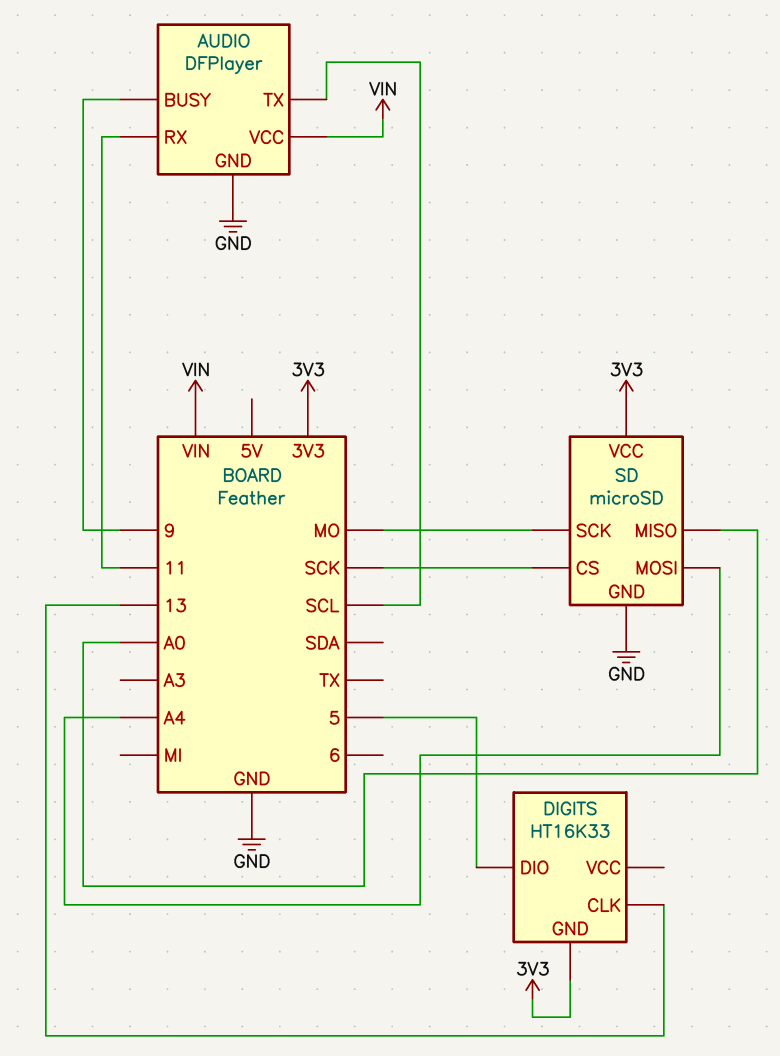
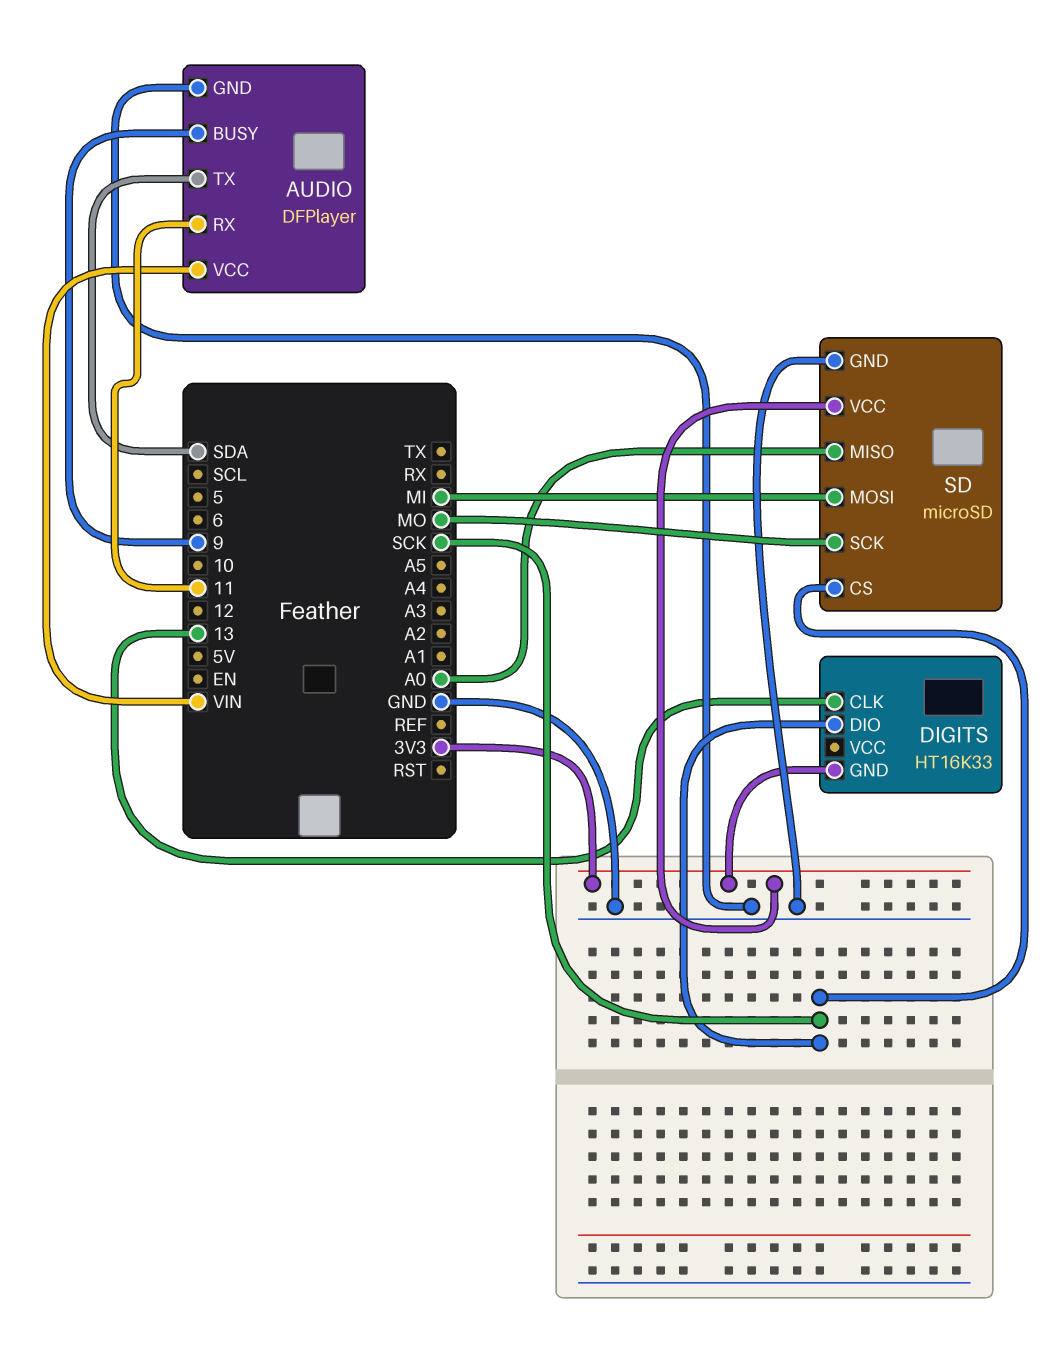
AUDIO pin TX: SCL -> SDA
DIGITS pin DIO: 5 -> SCK
SD pin MOSI: A4 -> MI

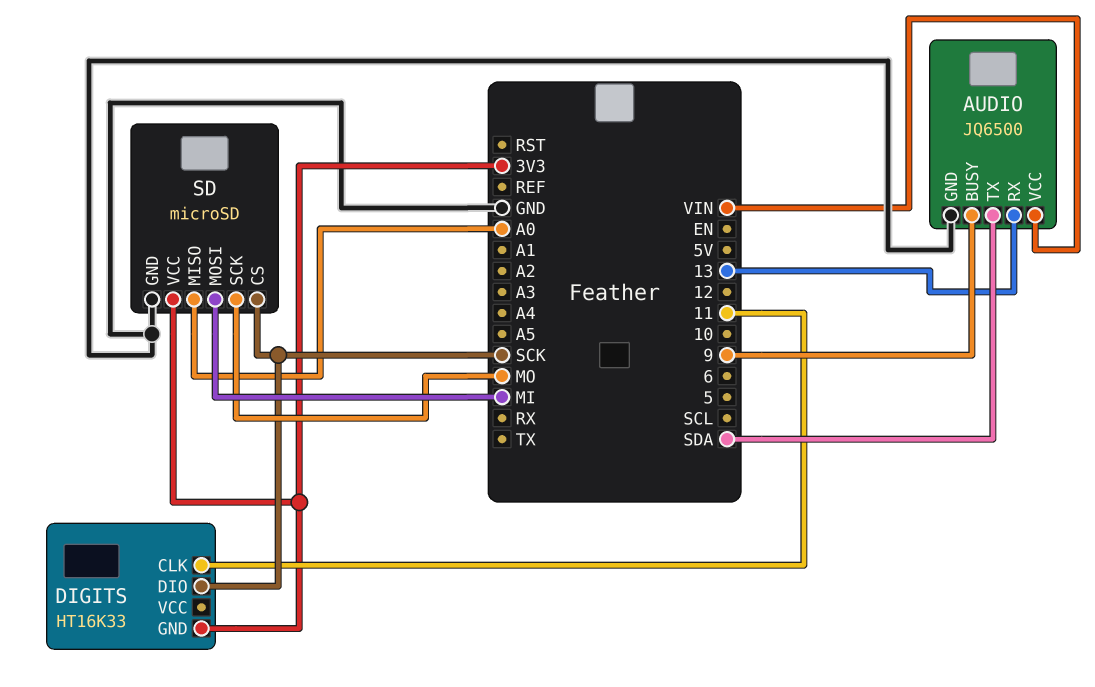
AUDIO: DFPlayer -> JQ6500
AUDIO pin RX: 11 -> 13
DIGITS pin CLK: 13 -> 11

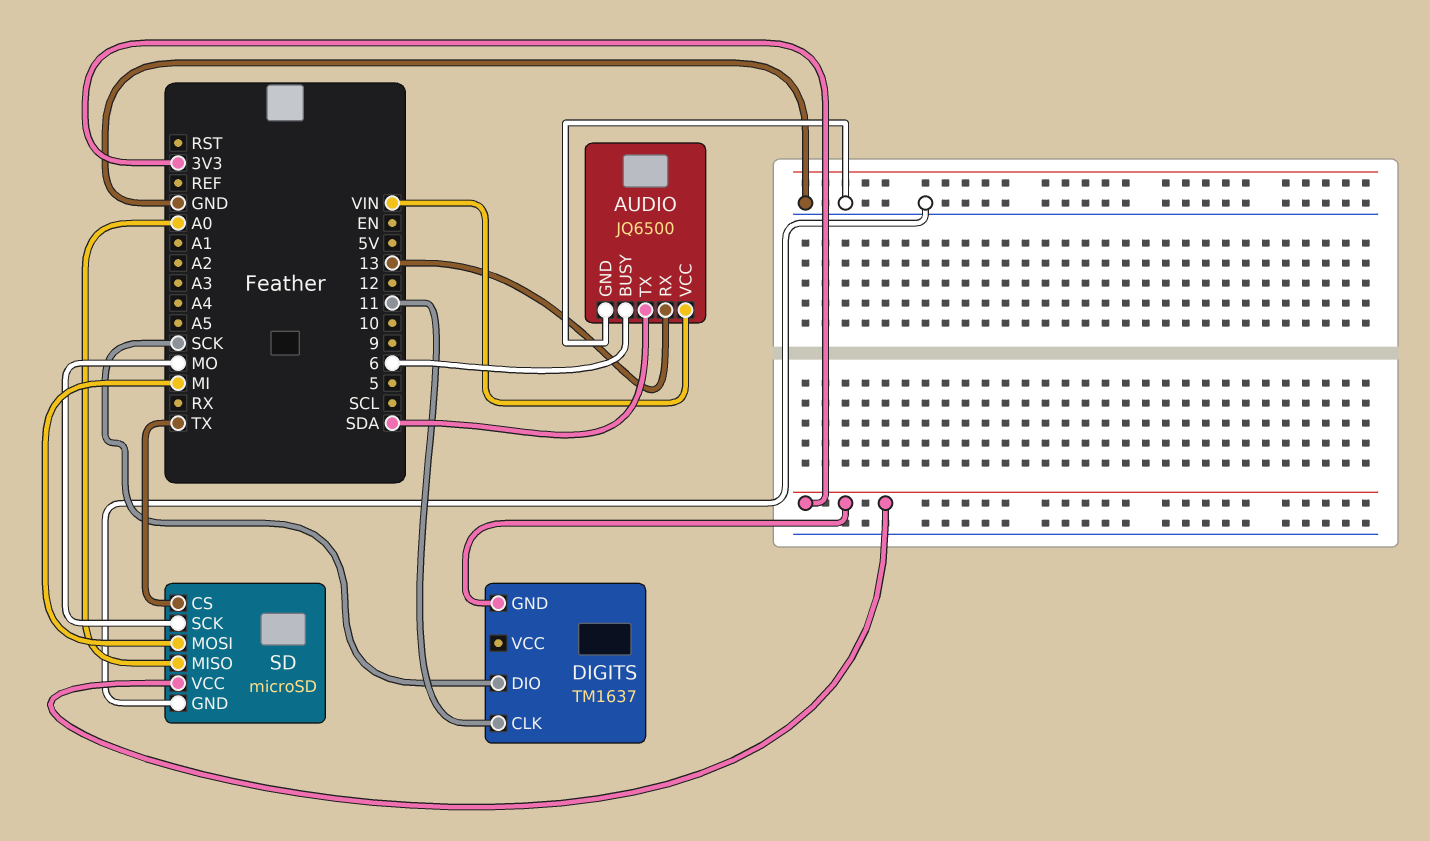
AUDIO pin BUSY: 9 -> 6
DIGITS: HT16K33 -> TM1637
SD pin CS: SCK -> TX

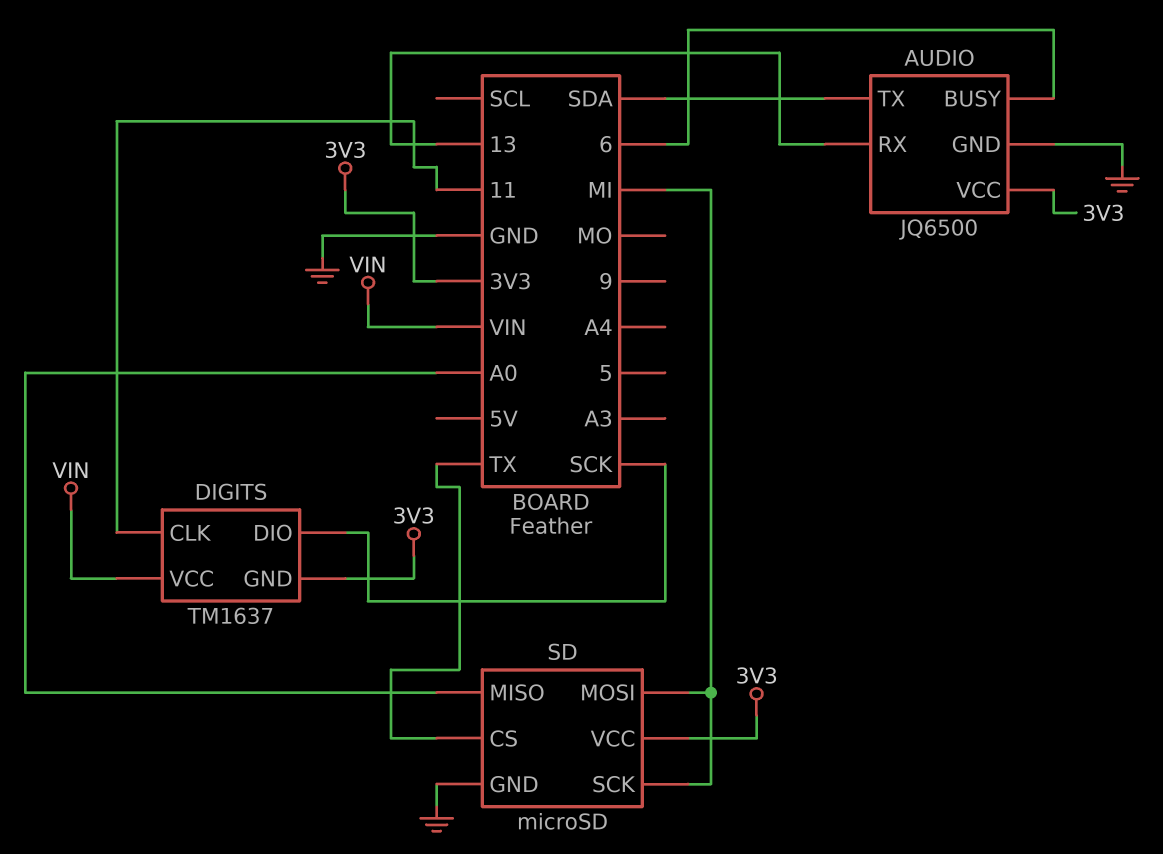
AUDIO pin VCC: VIN -> 3V3
DIGITS pin VCC: none -> VIN
SD pin SCK: MO -> MI

